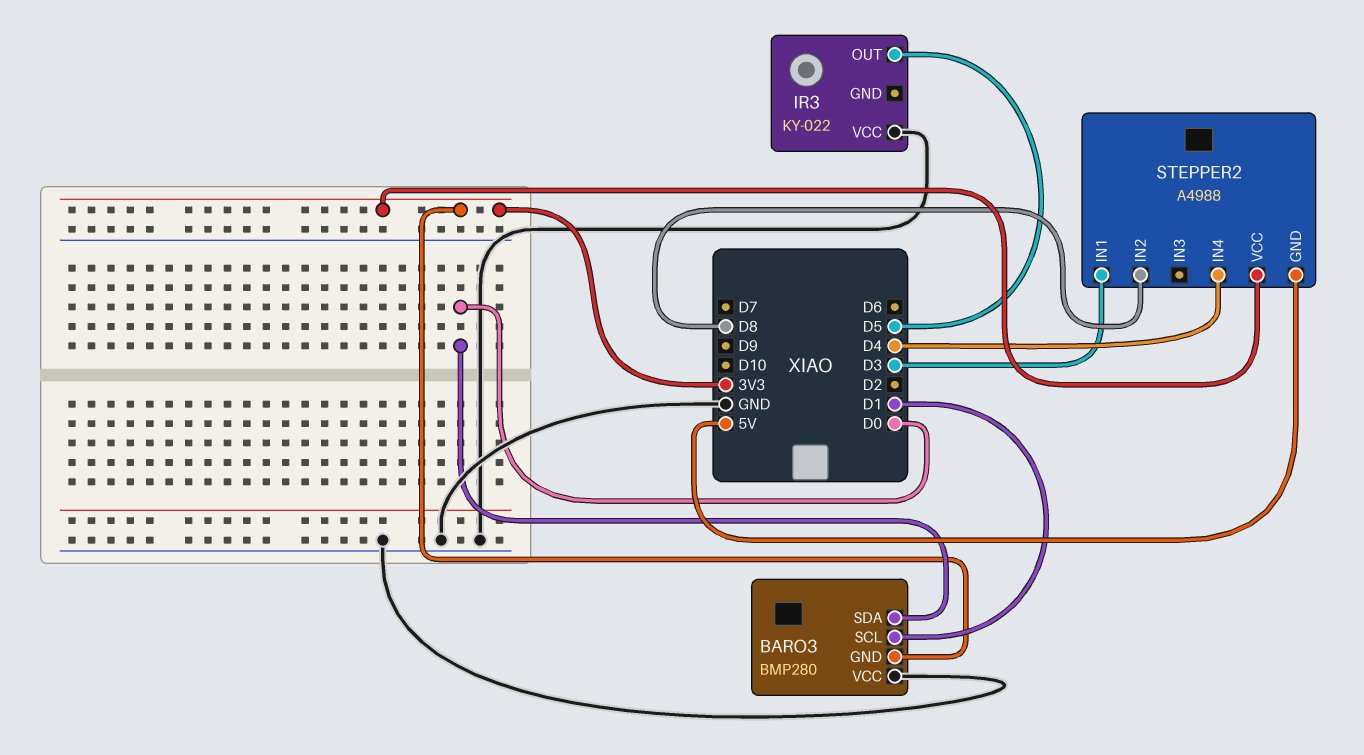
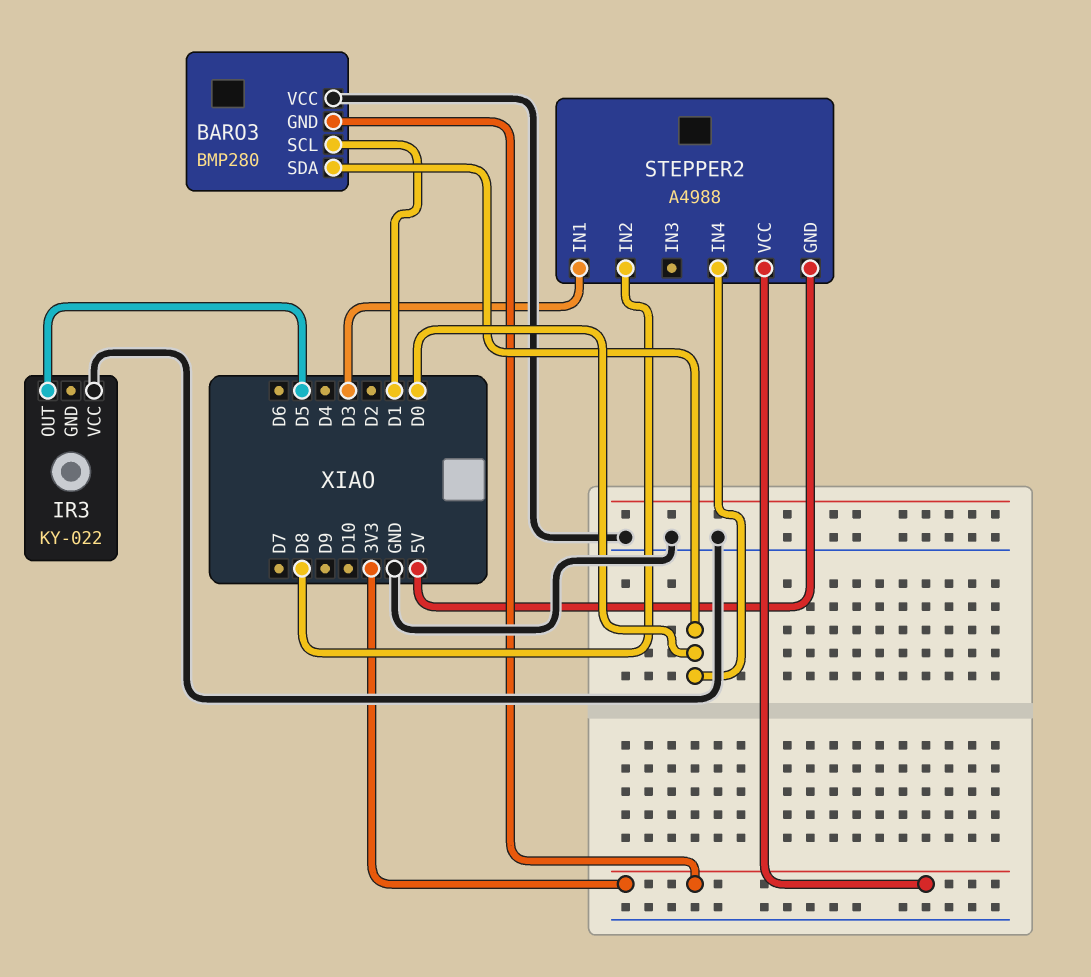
STEPPER2 pin IN4: D4 -> D0

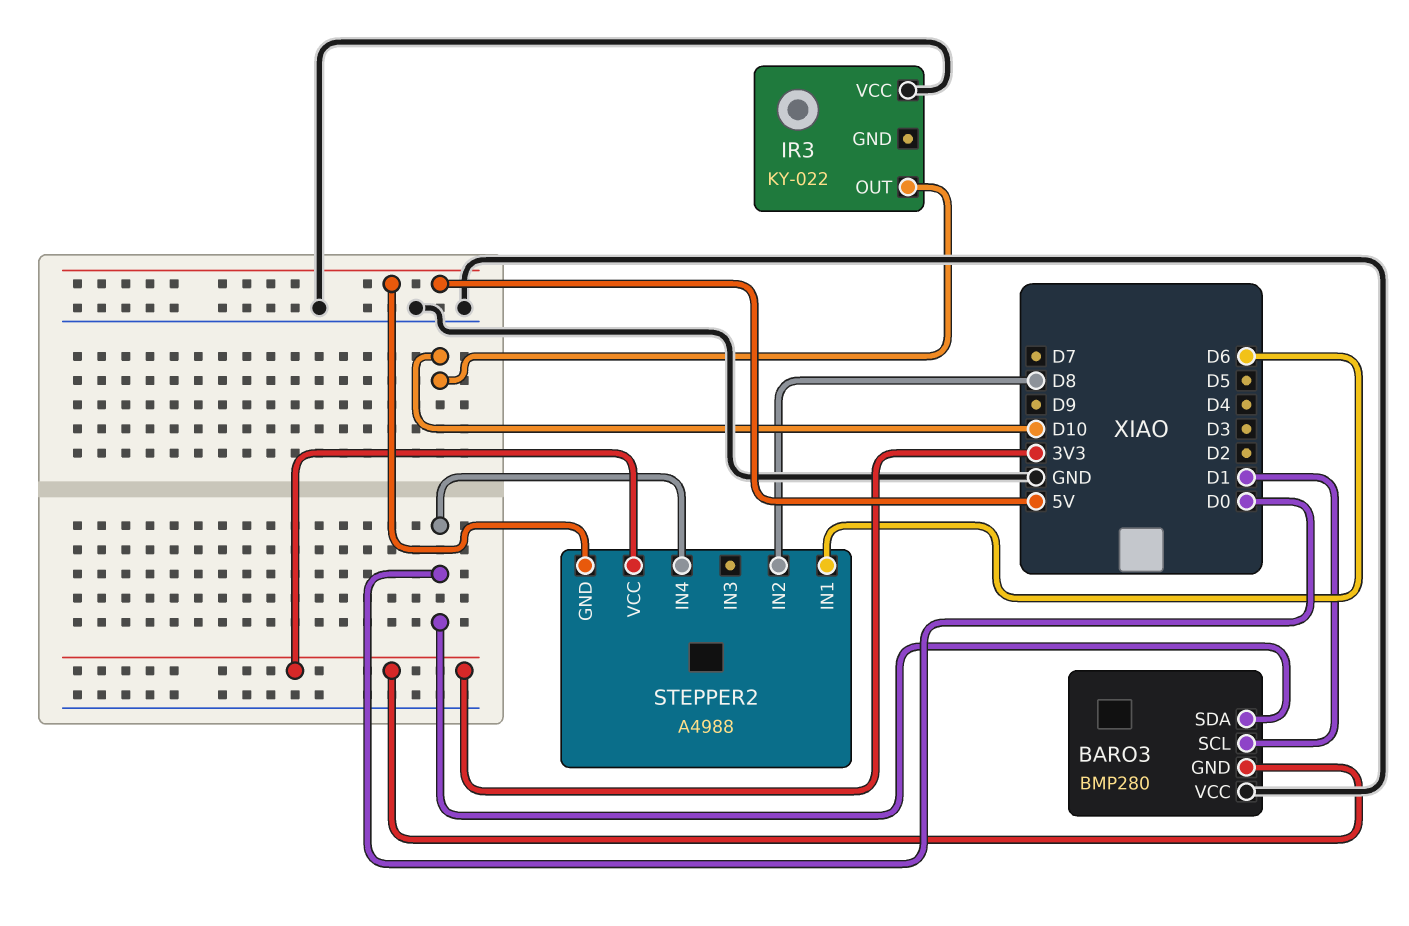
IR3 pin OUT: D5 -> D10
STEPPER2 pin IN1: D3 -> D6

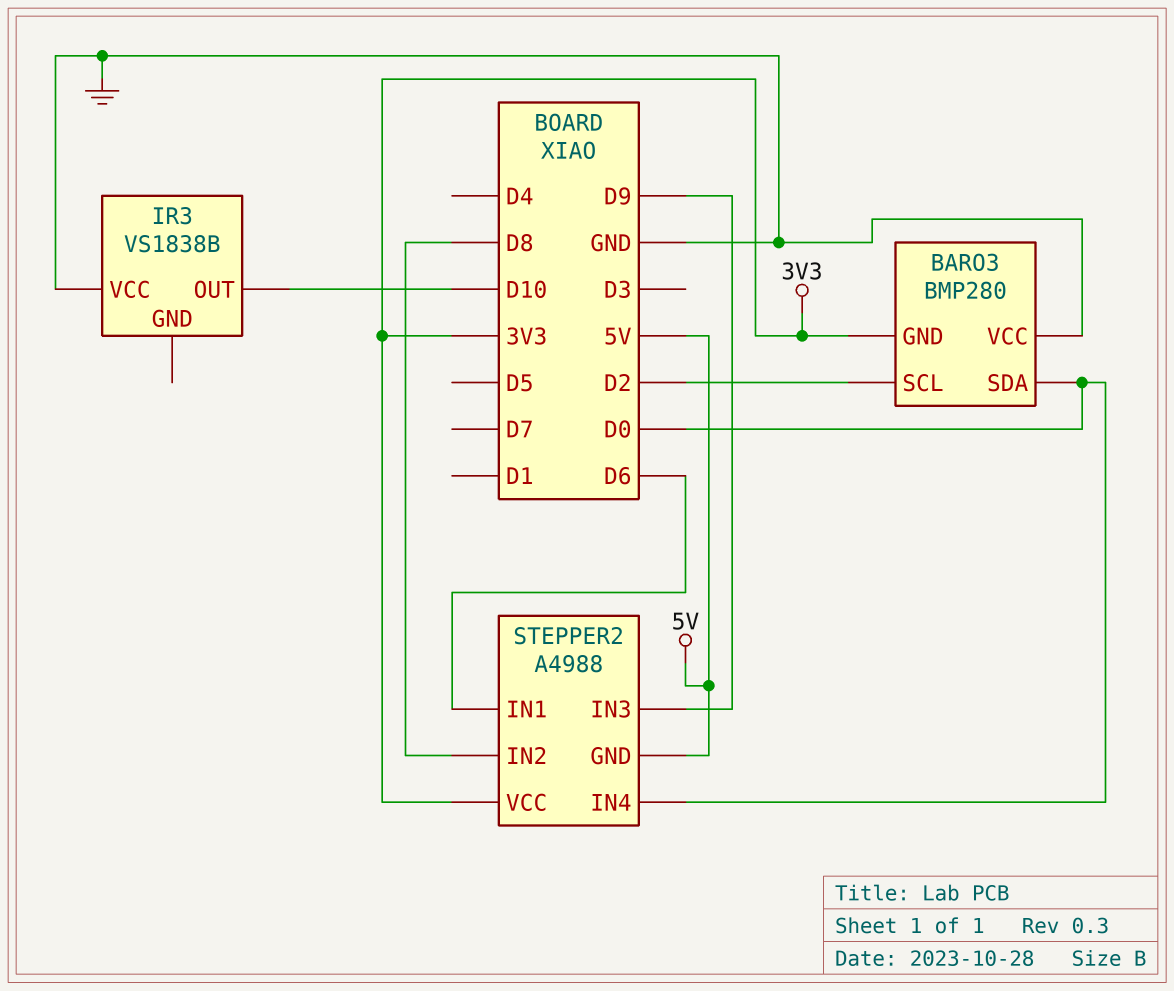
BARO3 pin SCL: D1 -> D2
IR3: KY-022 -> VS1838B
STEPPER2 pin IN3: none -> D9

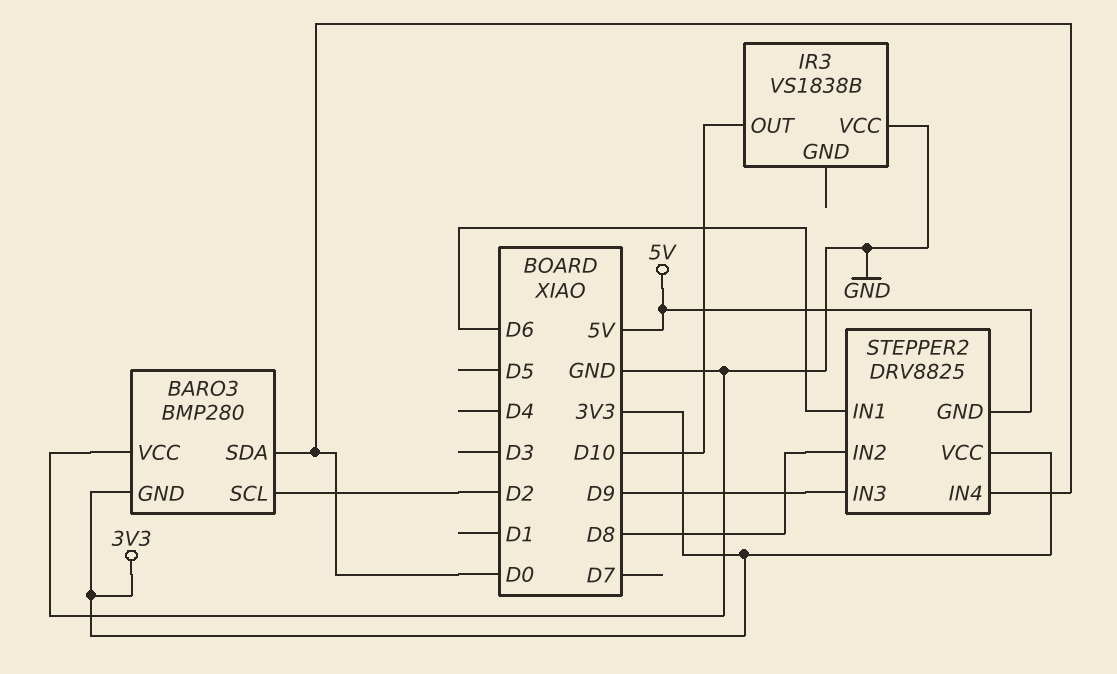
STEPPER2: A4988 -> DRV8825

